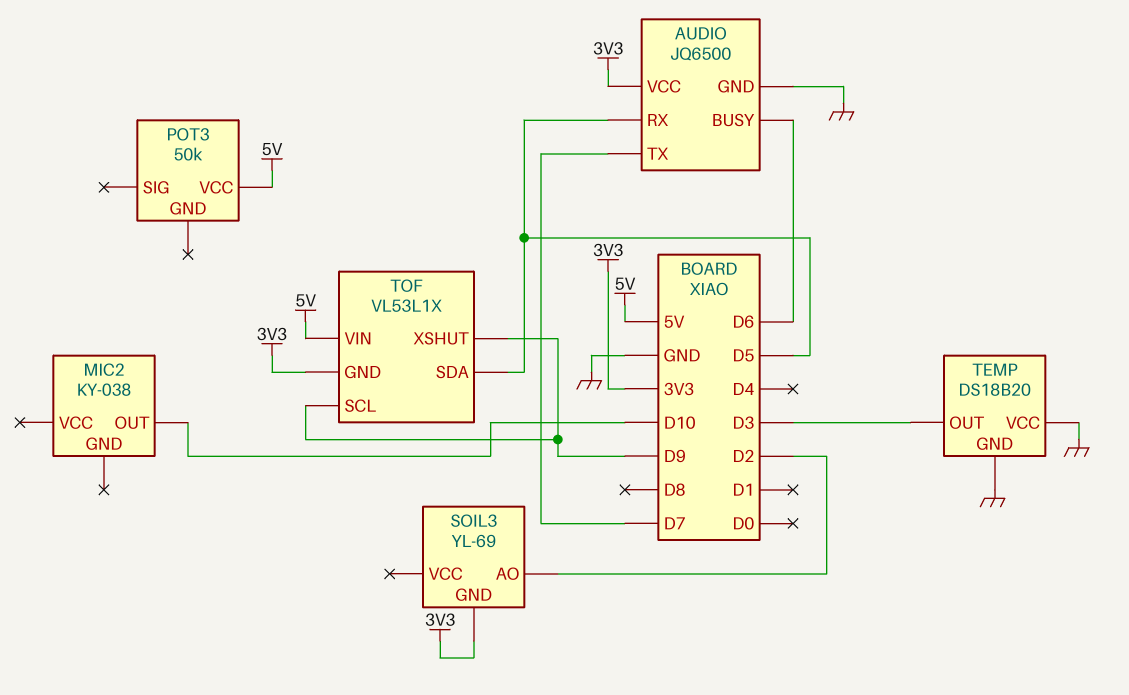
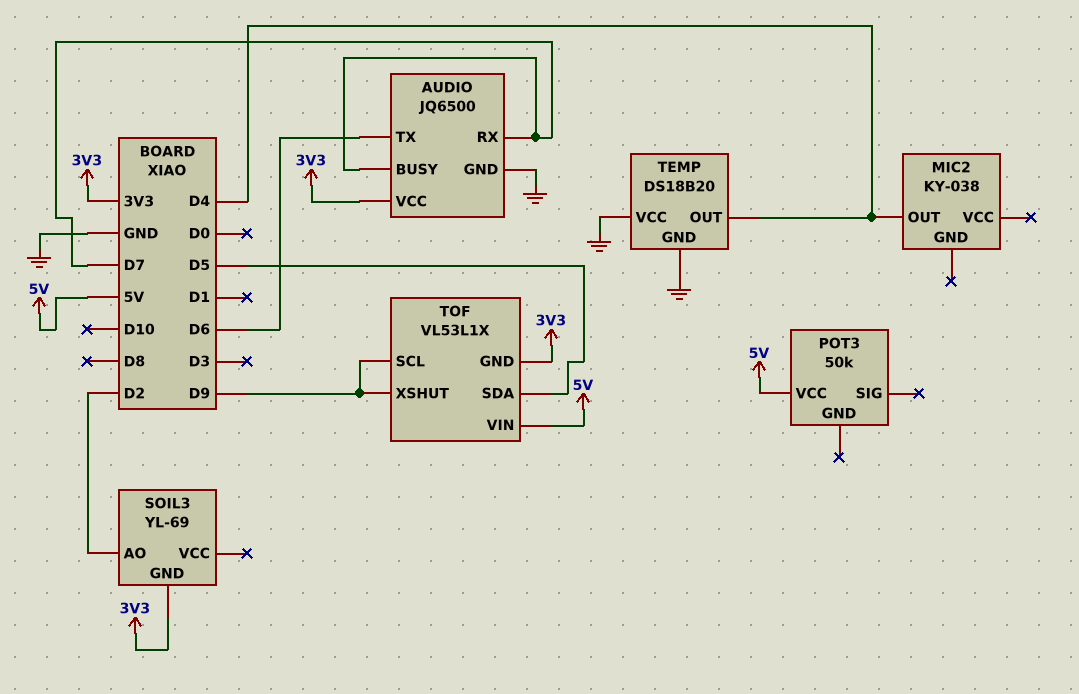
AUDIO pin BUSY: D6 -> D7
AUDIO pin RX: D5 -> D7
AUDIO pin TX: D7 -> D6
MIC2 pin OUT: D10 -> D4
TEMP pin OUT: D3 -> D4

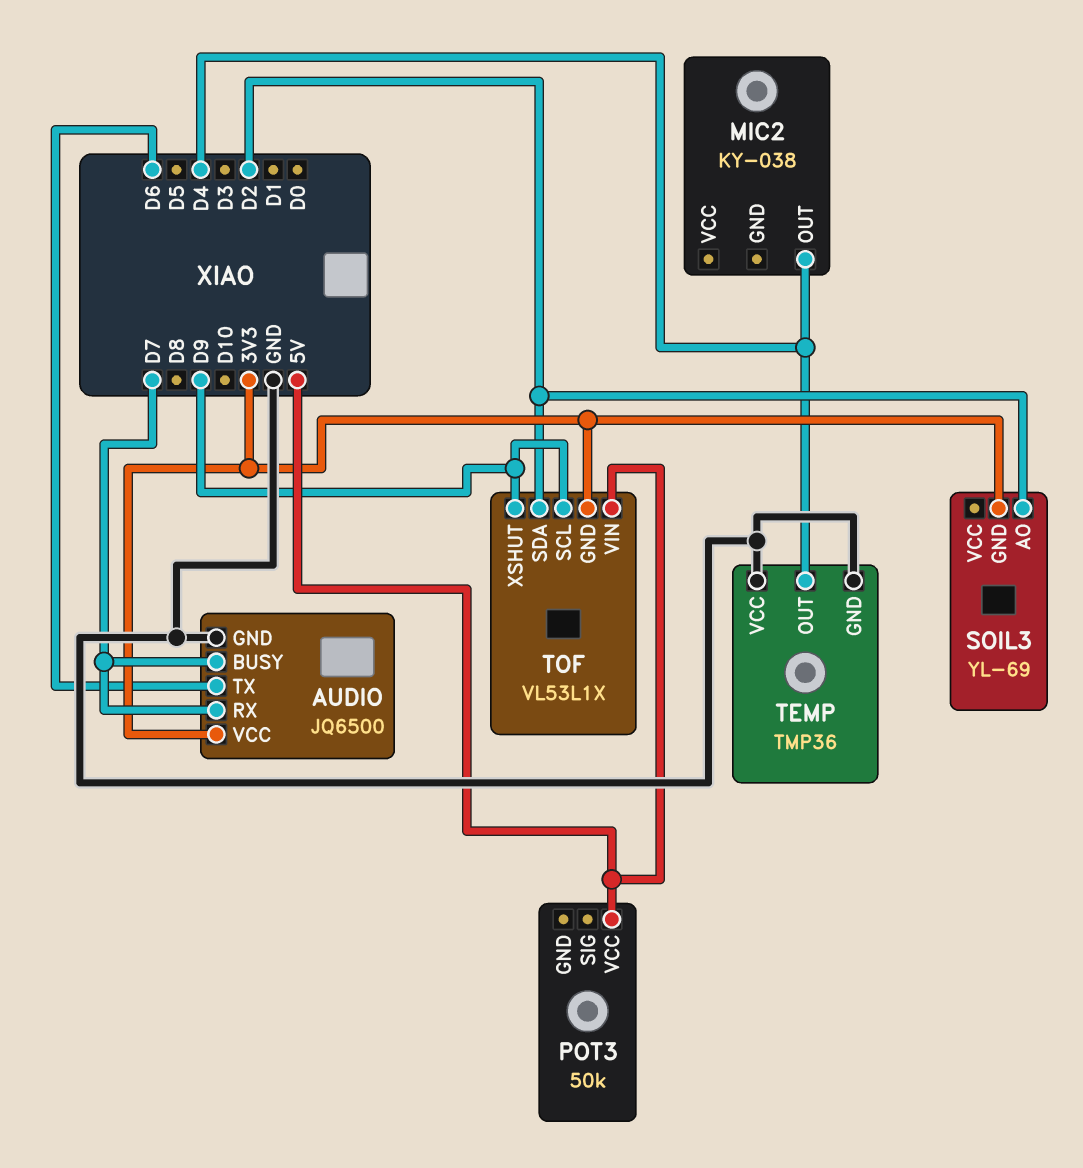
TEMP: DS18B20 -> TMP36
TOF pin SDA: D5 -> D2

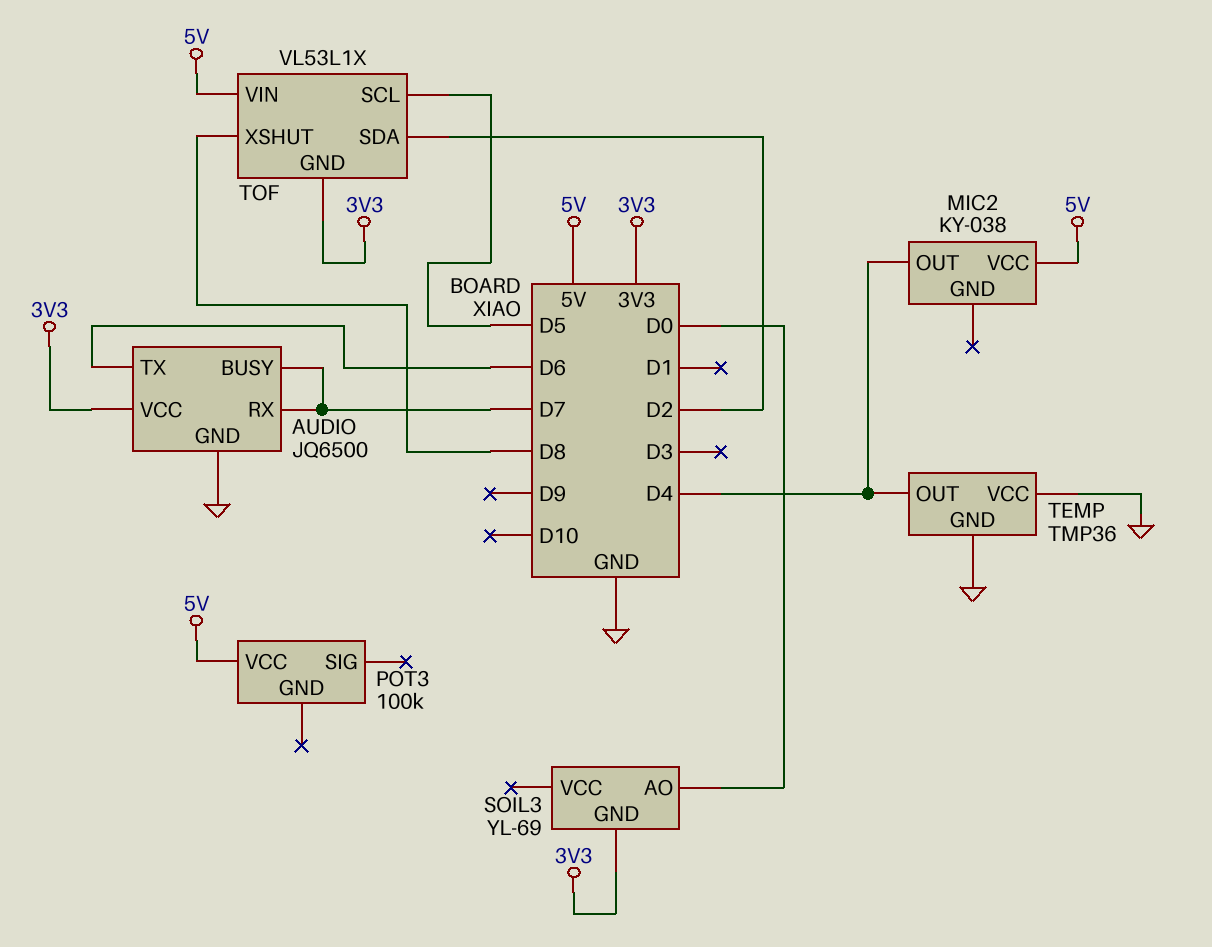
MIC2 pin VCC: none -> 5V
POT3: 50k -> 100k
SOIL3 pin AO: D2 -> D0
TOF pin SCL: D9 -> D5
TOF pin XSHUT: D9 -> D8

